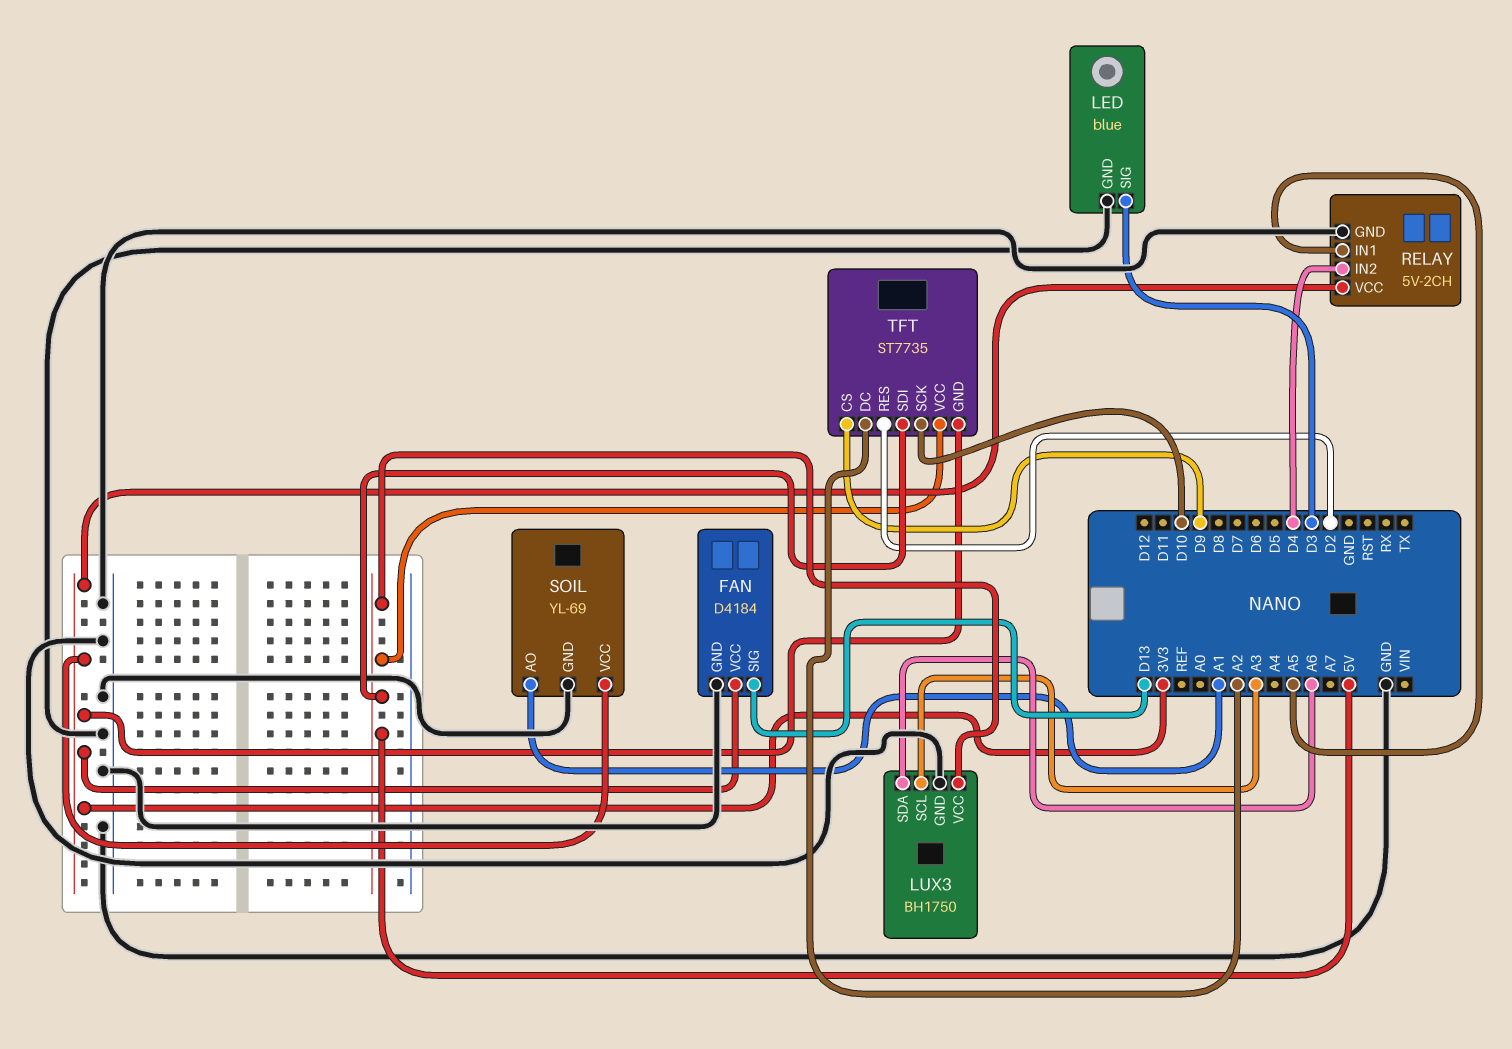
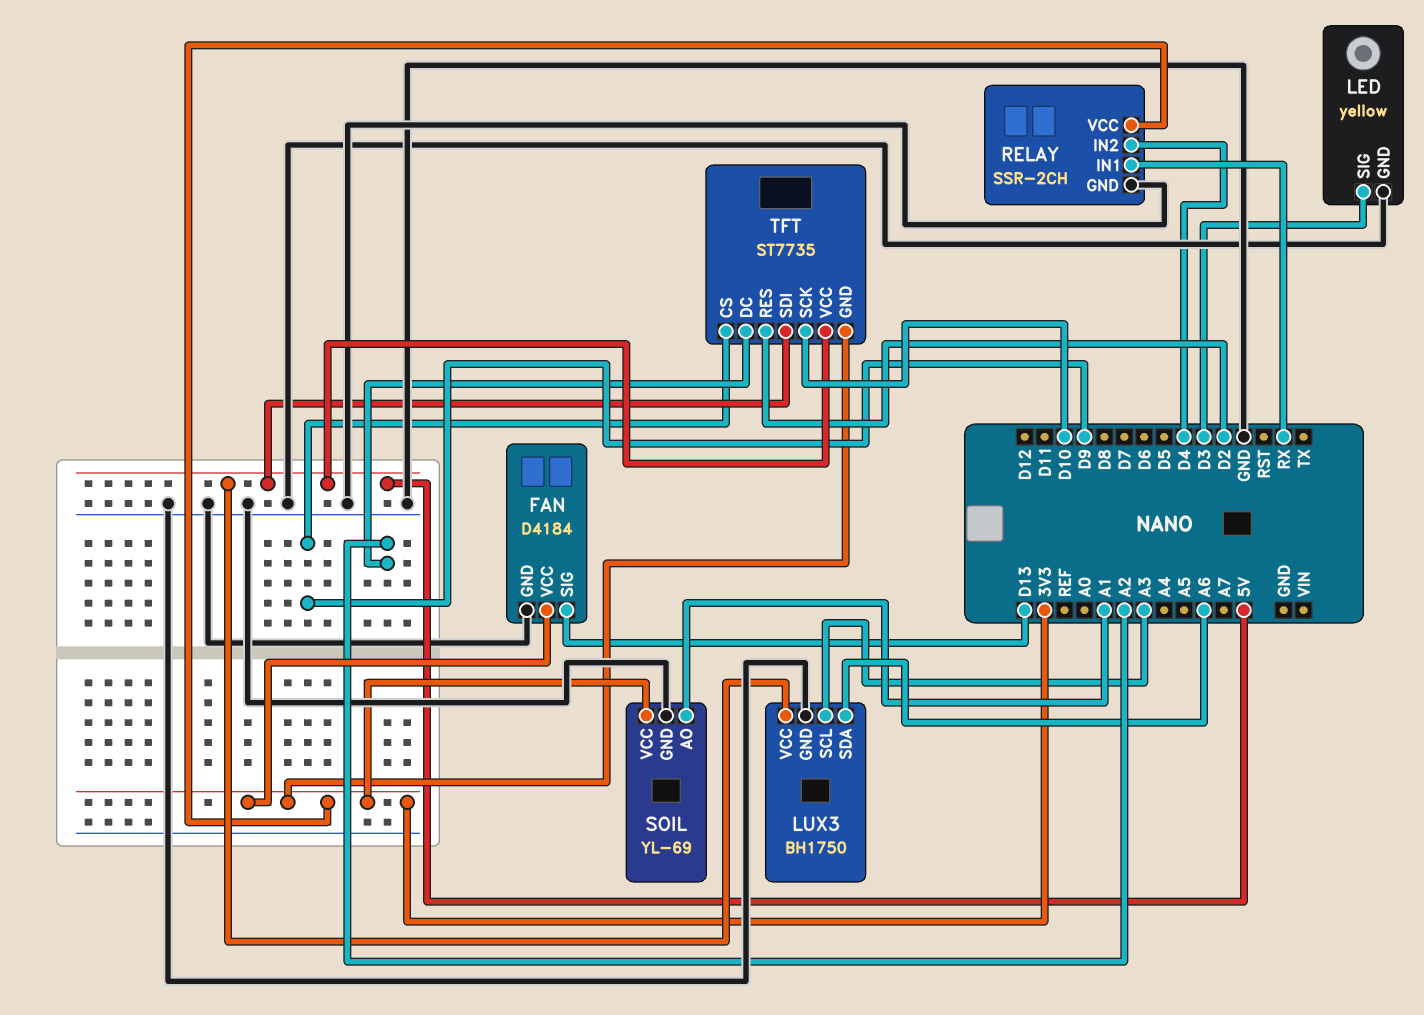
LED: blue -> yellow
RELAY: 5V-2CH -> SSR-2CH
RELAY pin IN1: A5 -> RX

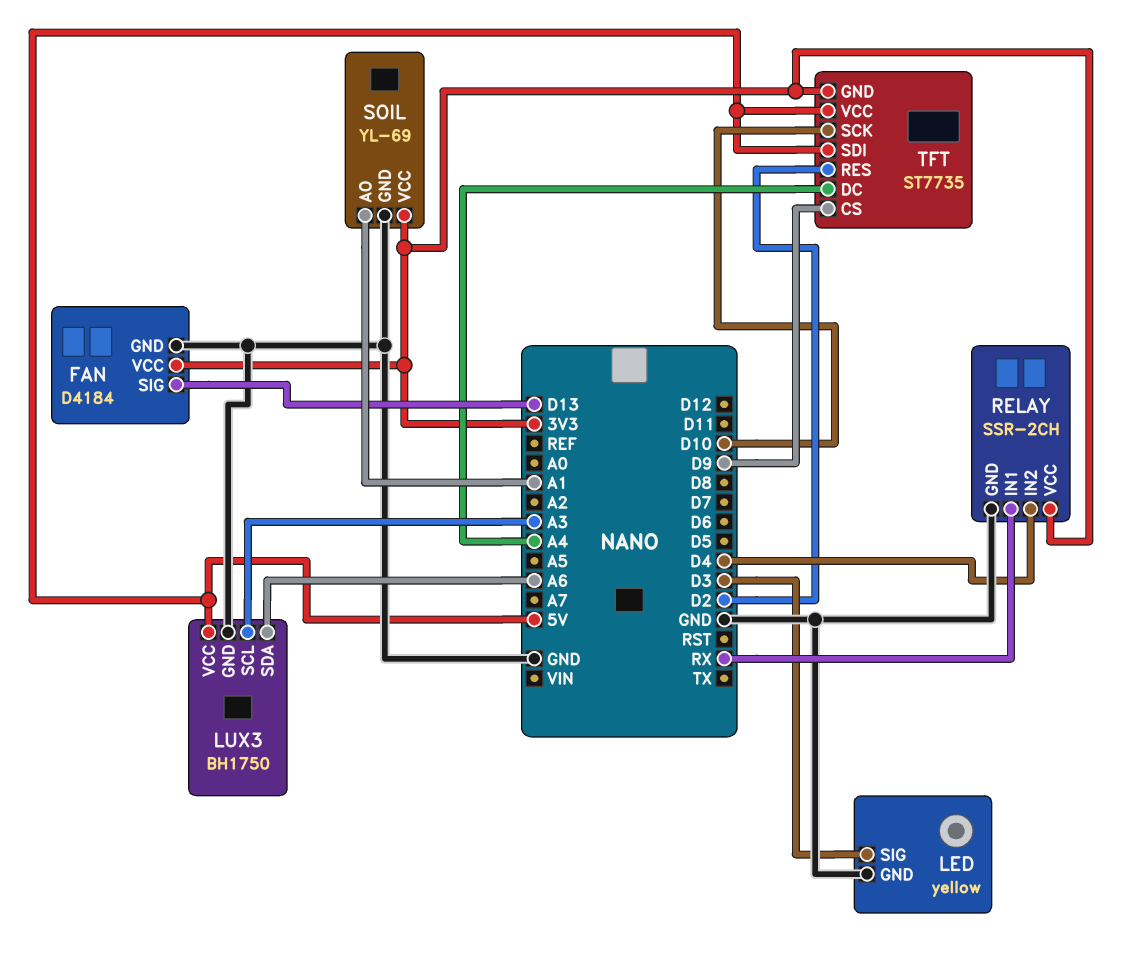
TFT pin DC: A2 -> A4

